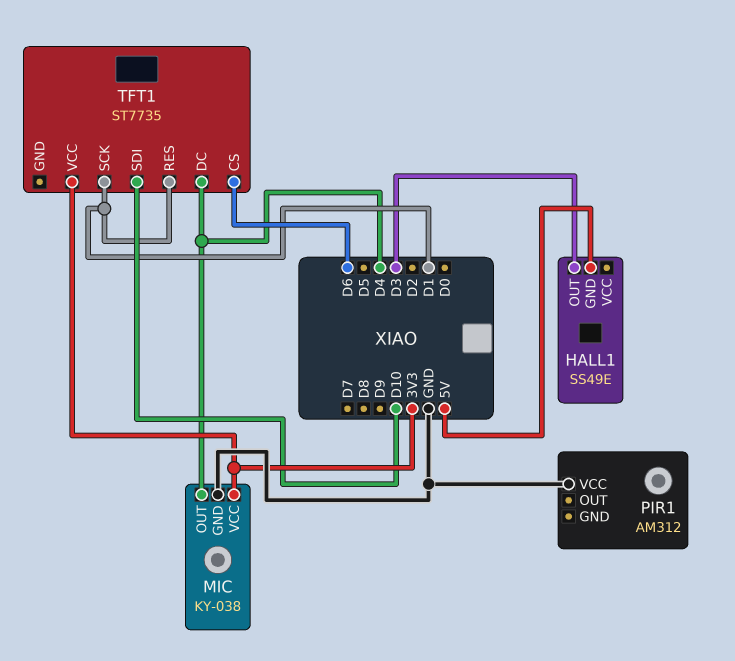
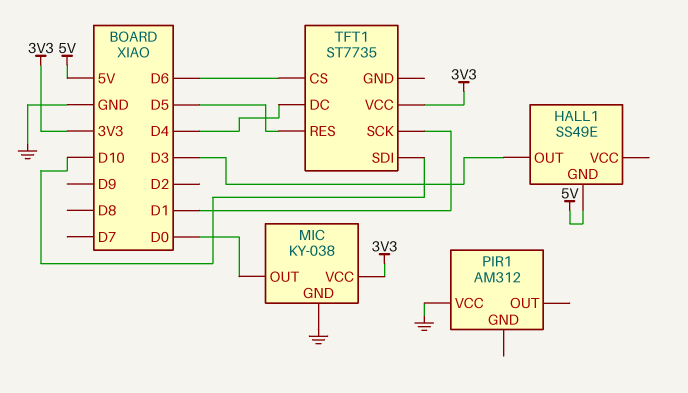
MIC pin OUT: D4 -> D0
TFT1 pin RES: D1 -> D5

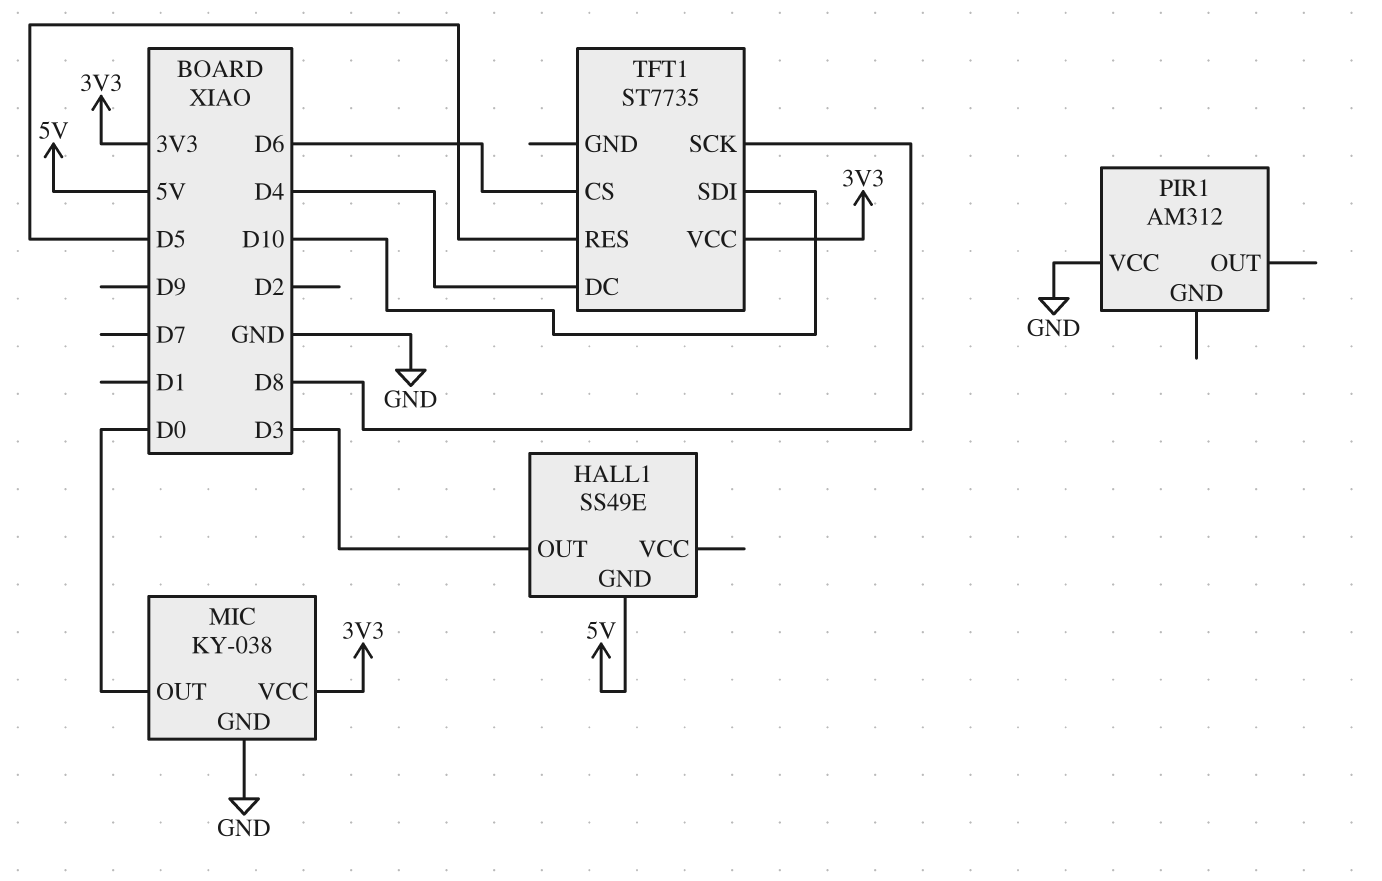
TFT1 pin SCK: D1 -> D8

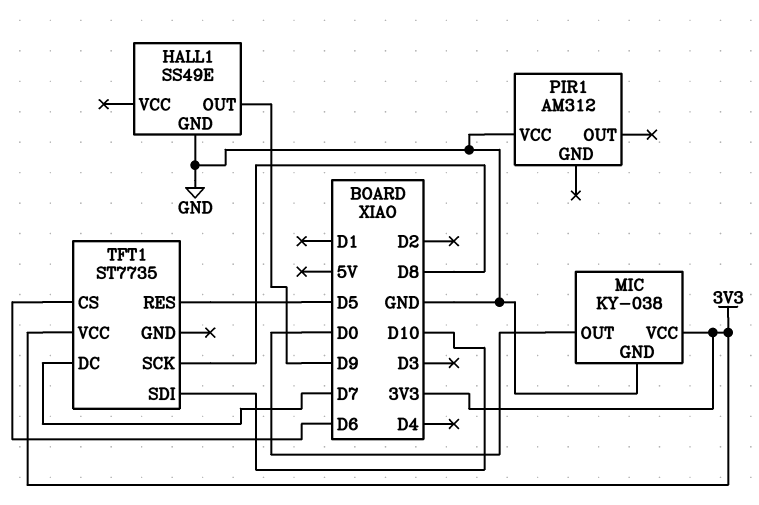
HALL1 pin GND: 5V -> GND
HALL1 pin OUT: D3 -> D9
TFT1 pin DC: D4 -> D7

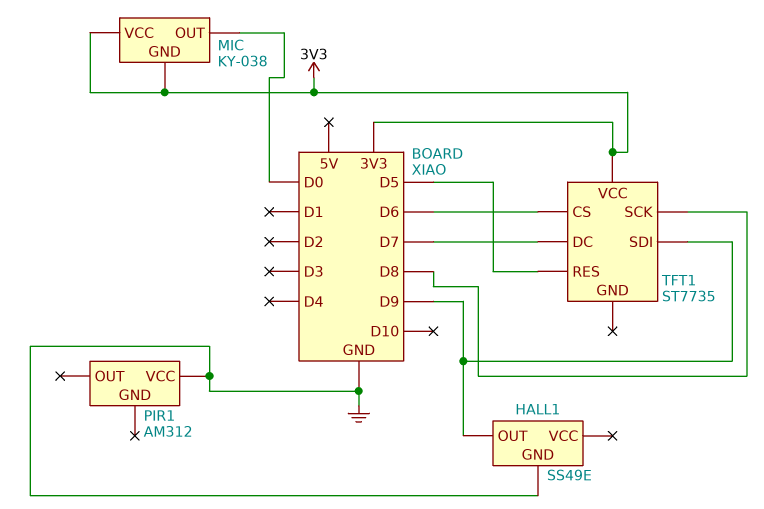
MIC pin GND: GND -> 3V3
TFT1 pin SDI: D10 -> D9

